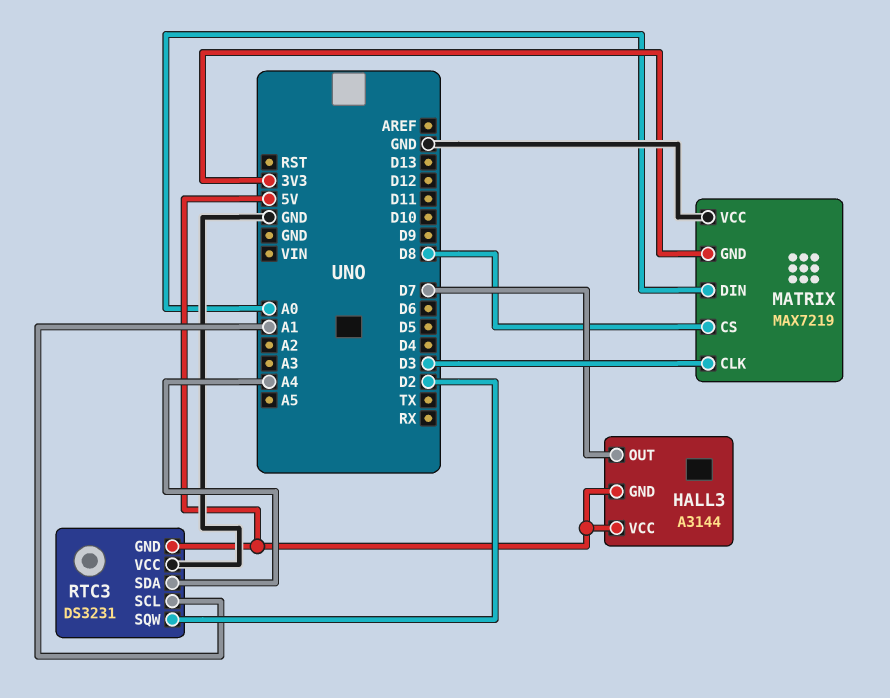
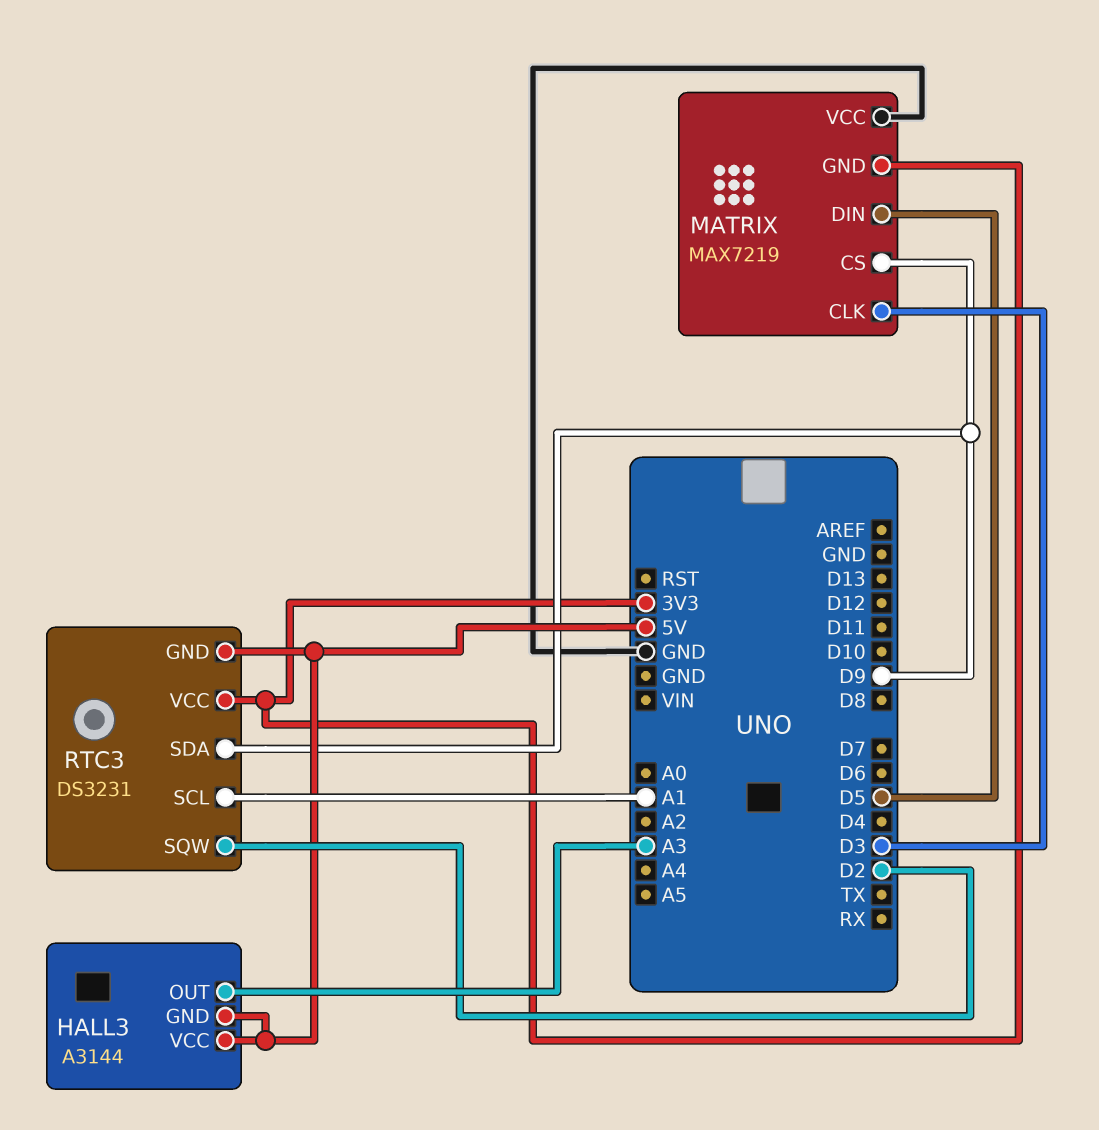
HALL3 pin OUT: D7 -> A3
MATRIX pin CS: D8 -> D9
MATRIX pin DIN: A0 -> D5
RTC3 pin SDA: A4 -> D9
RTC3 pin VCC: GND -> 3V3

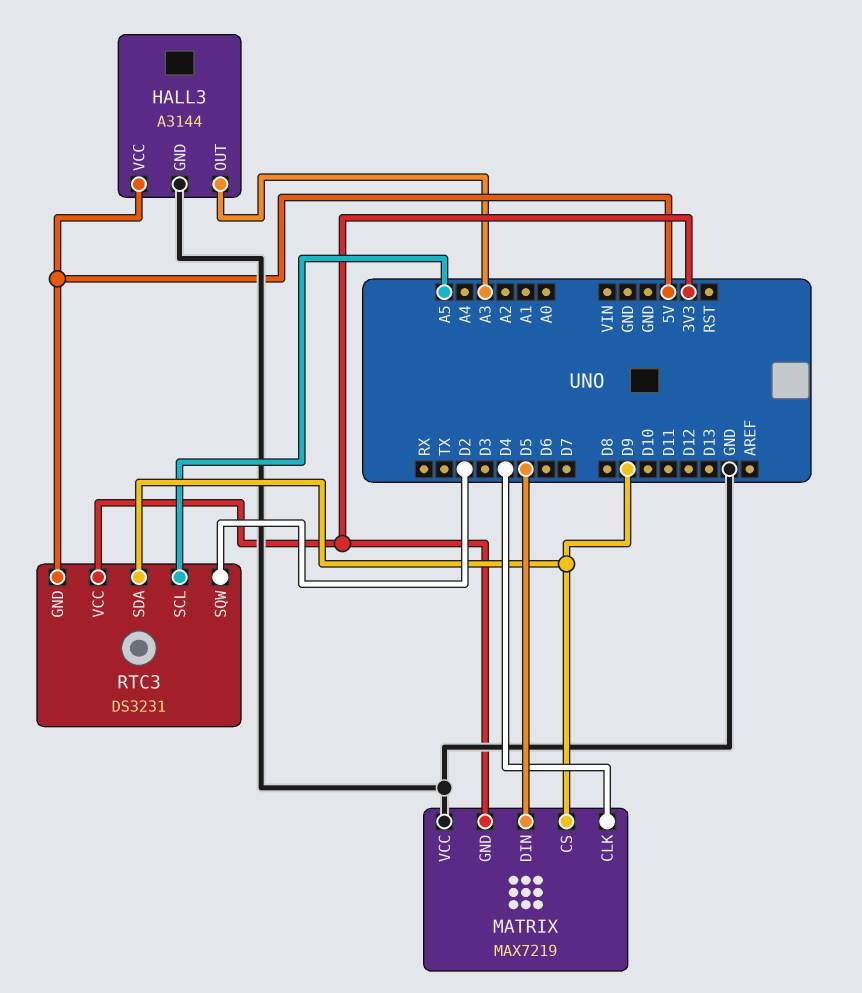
HALL3 pin GND: 5V -> GND
MATRIX pin CLK: D3 -> D4
RTC3 pin SCL: A1 -> A5

